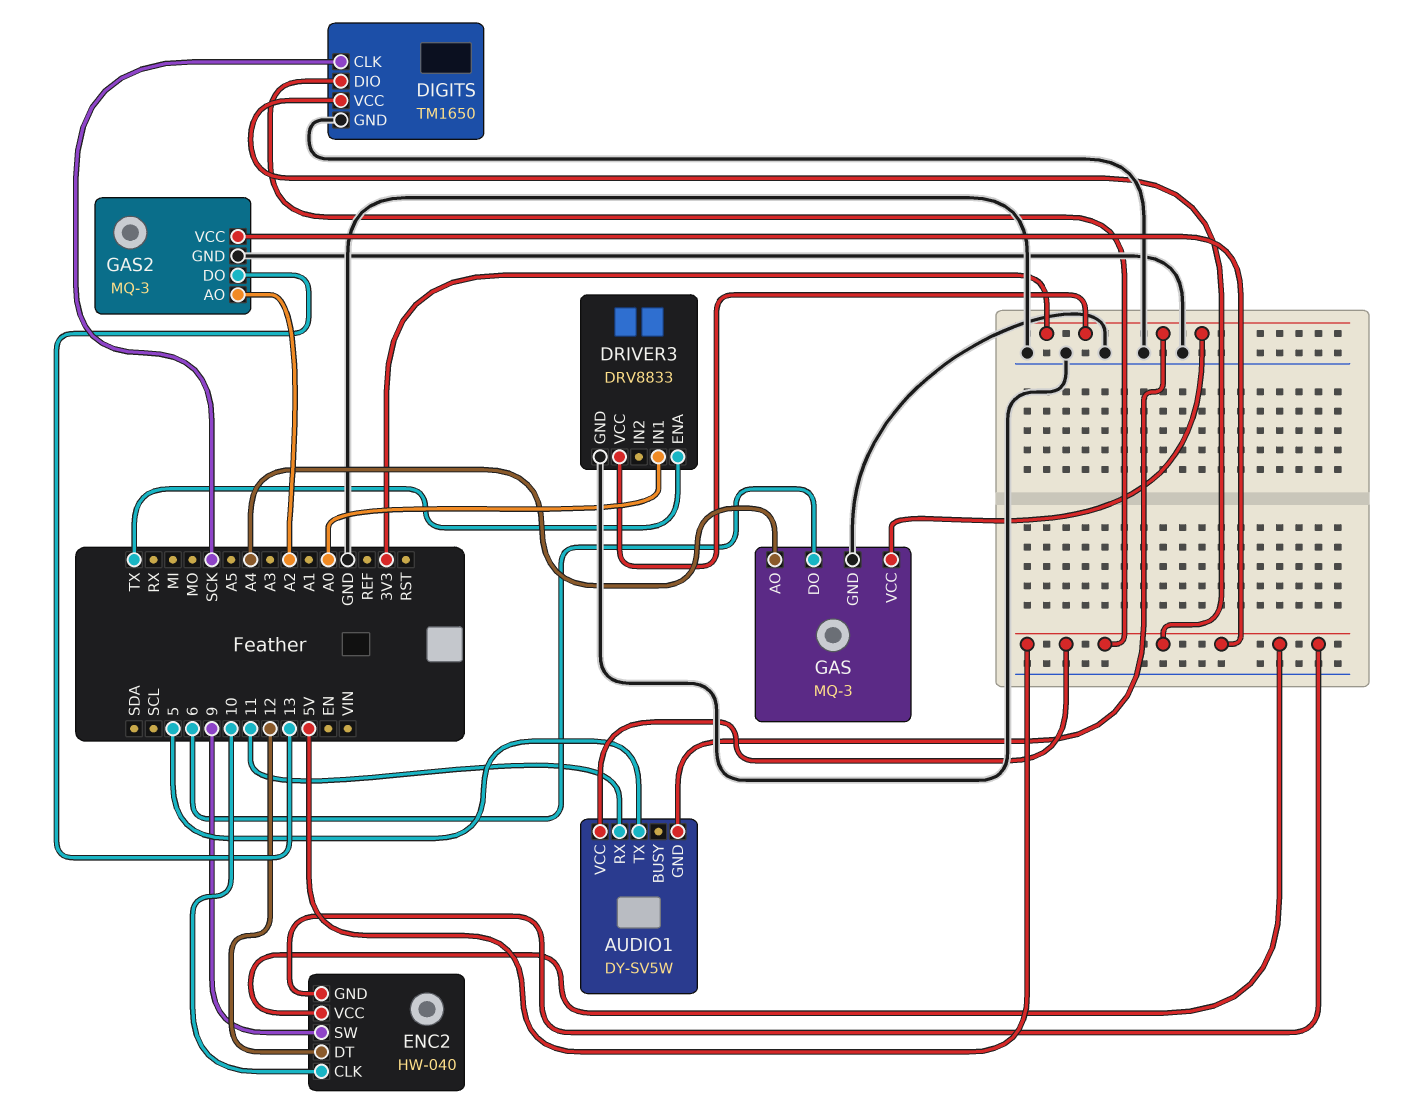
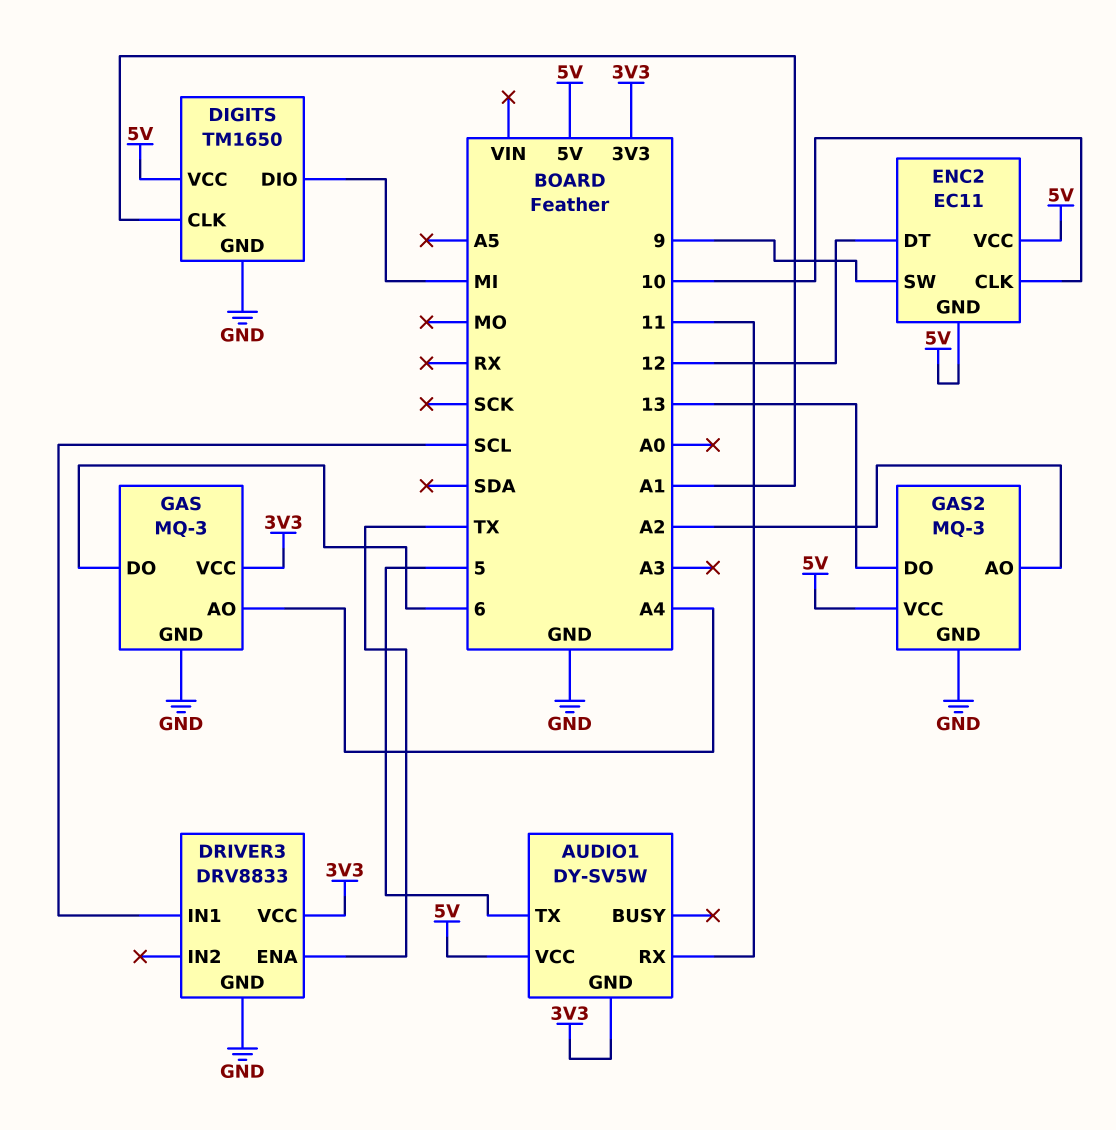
DIGITS pin CLK: SCK -> A1
DIGITS pin DIO: 5V -> MI
DRIVER3 pin IN1: A0 -> SCL
ENC2: HW-040 -> EC11

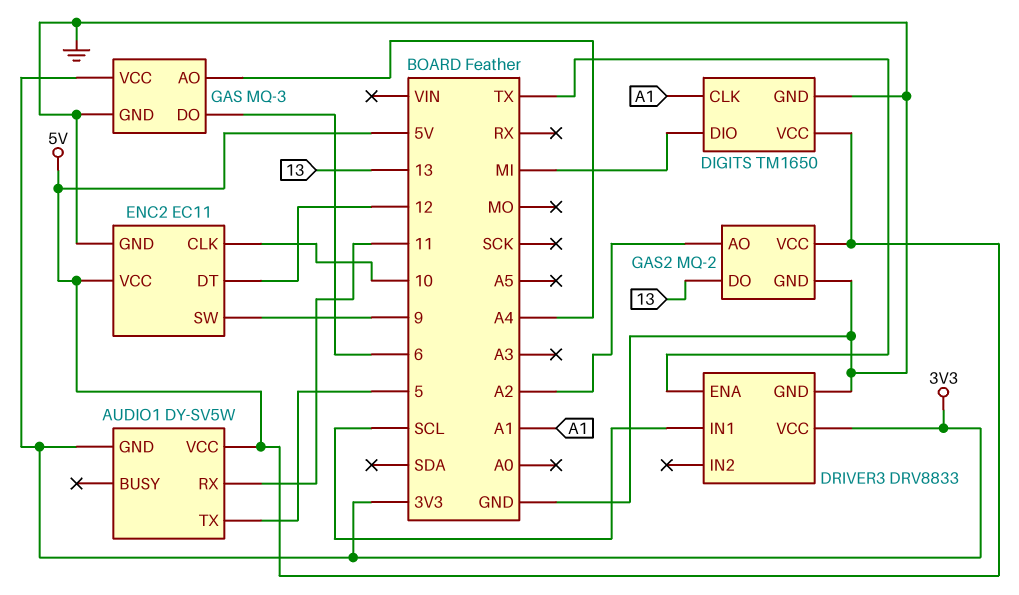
ENC2 pin GND: 5V -> GND
GAS2: MQ-3 -> MQ-2

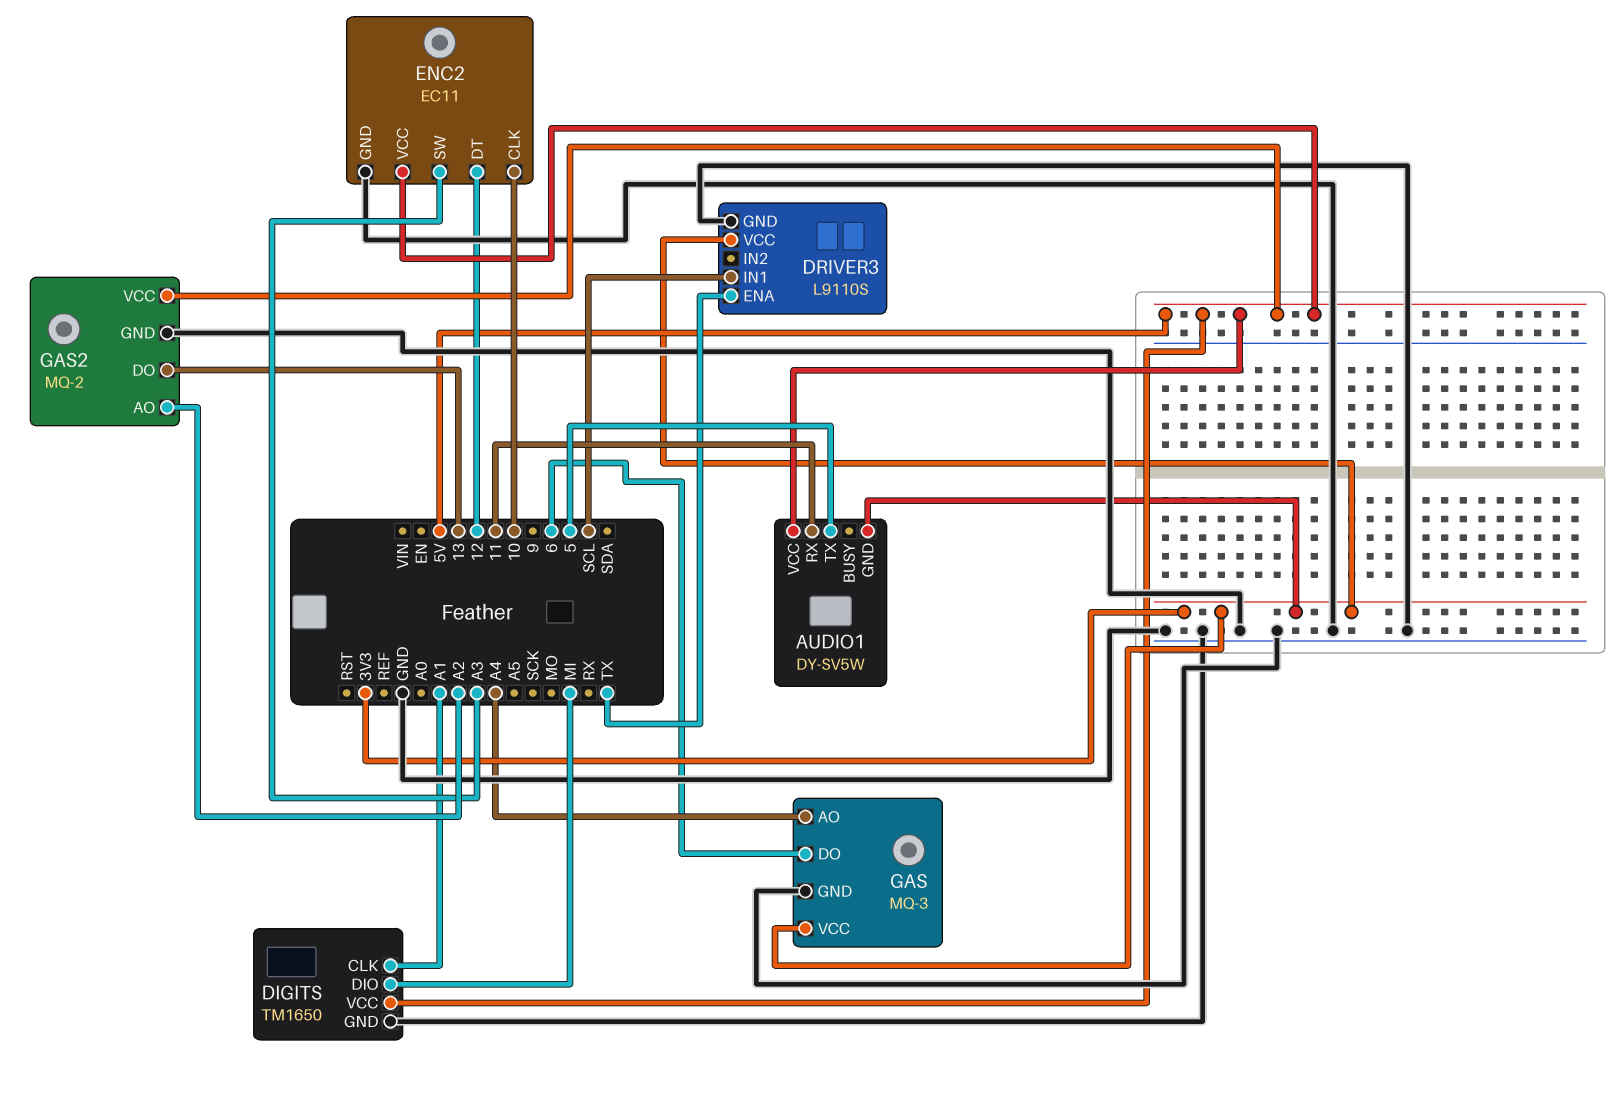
DRIVER3: DRV8833 -> L9110S
ENC2 pin SW: 9 -> A3

